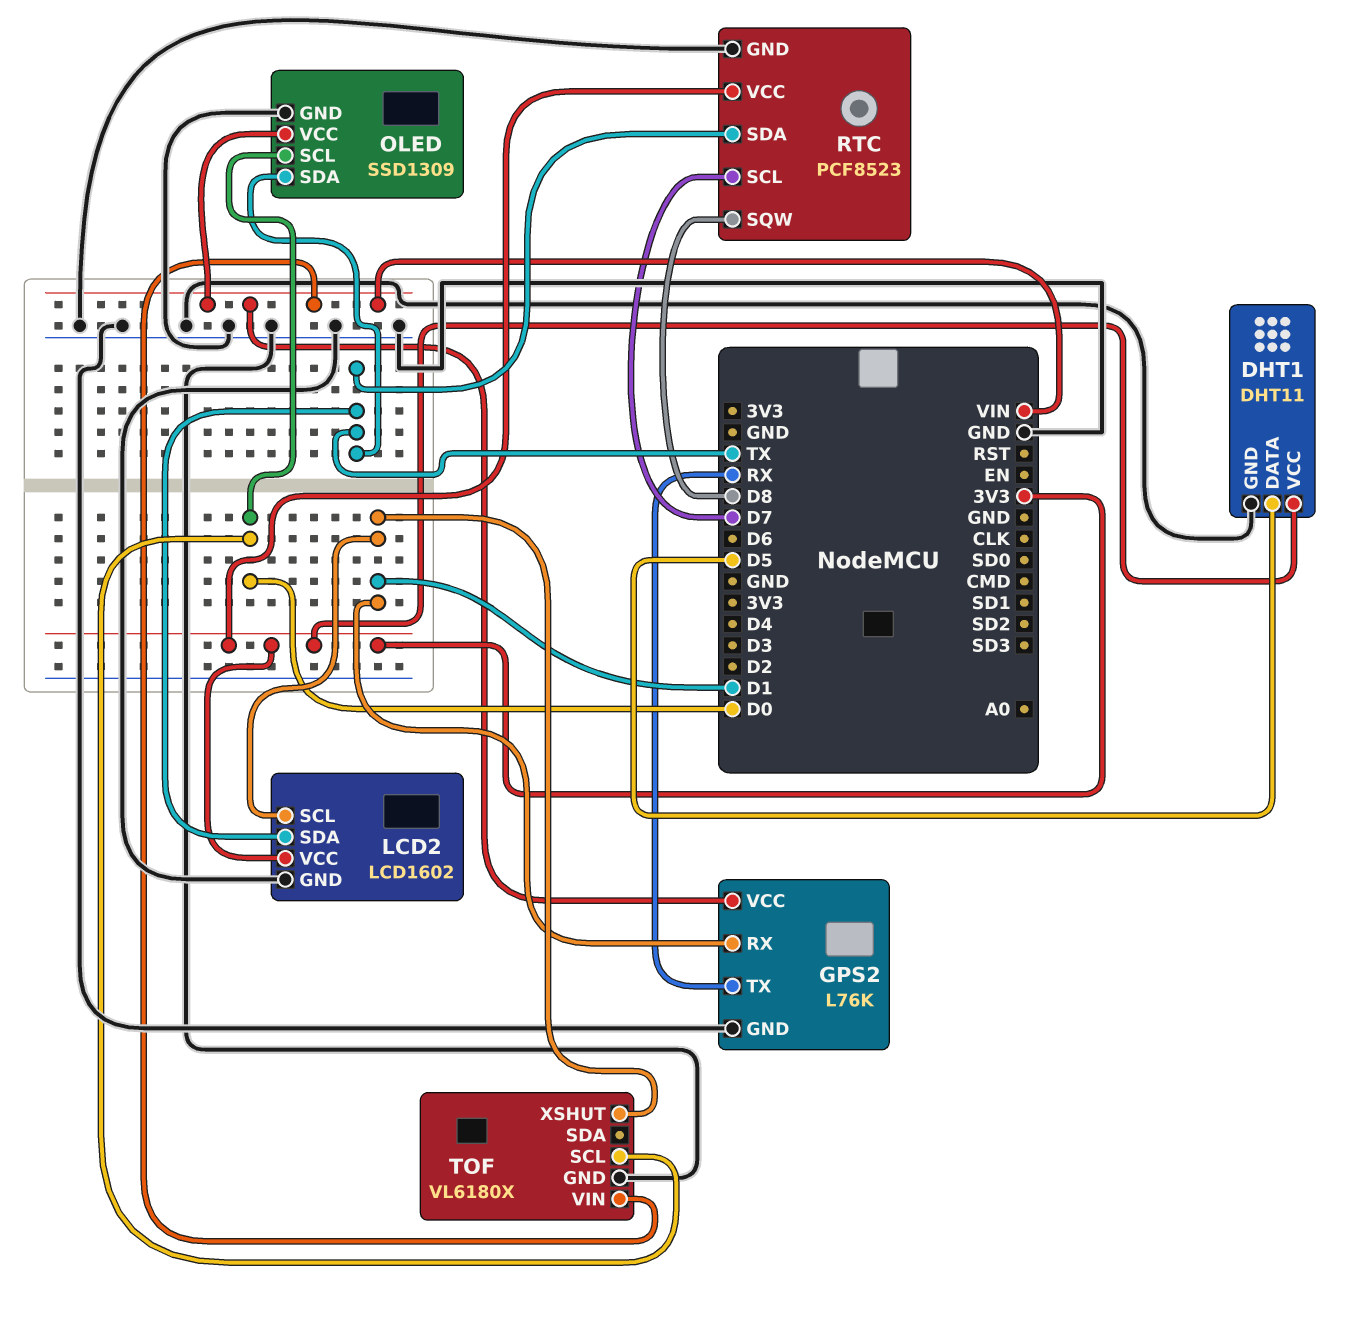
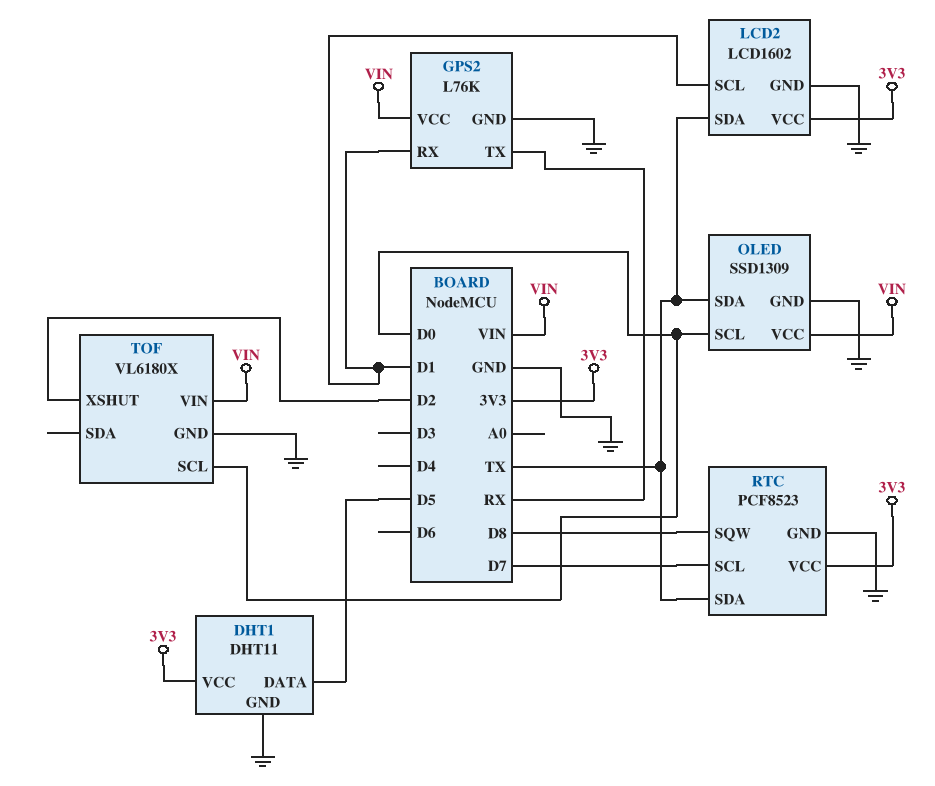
TOF pin XSHUT: D1 -> D2

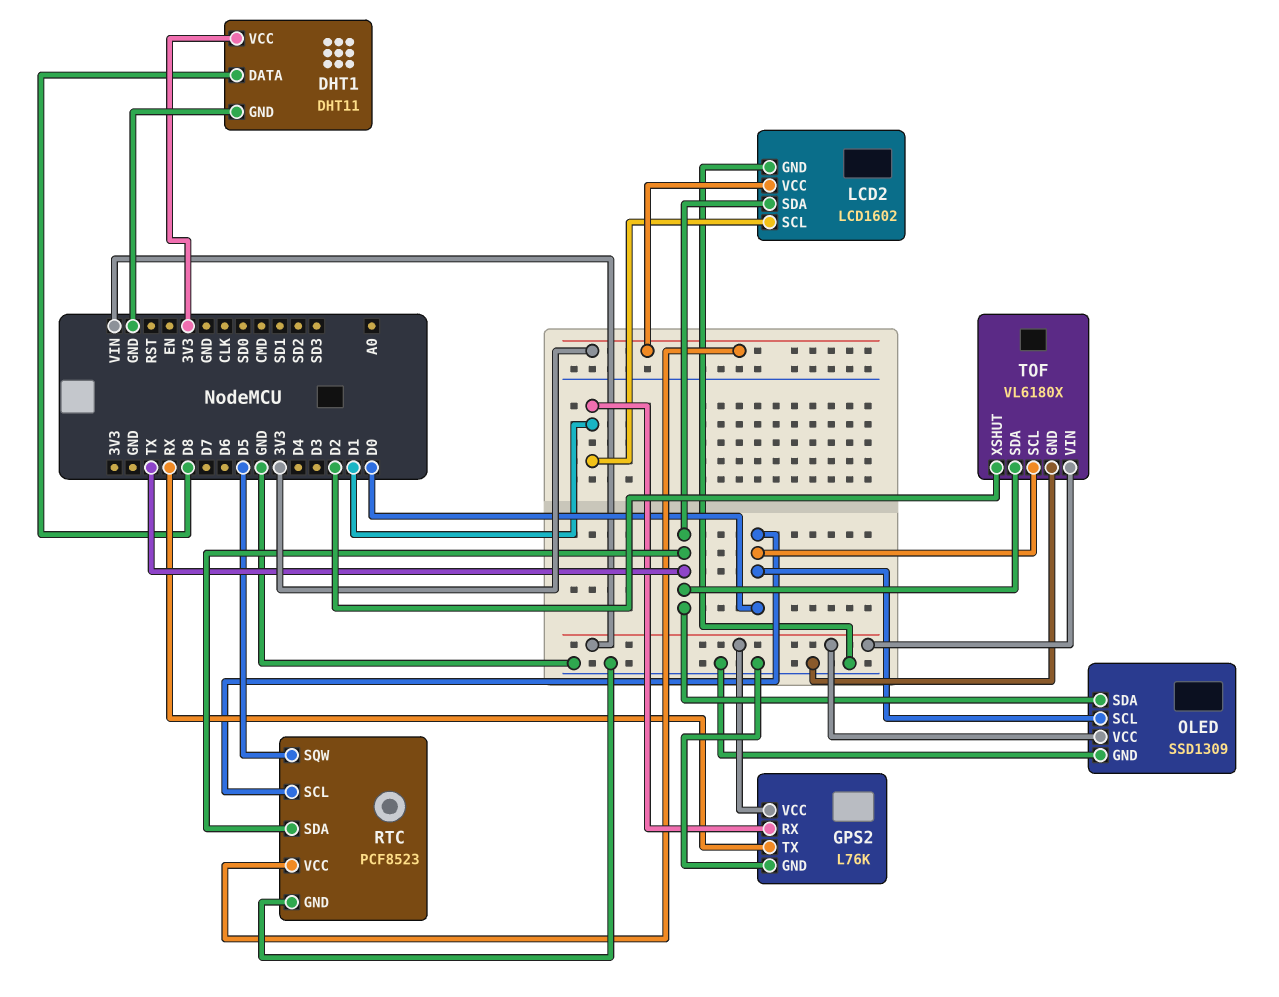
DHT1 pin DATA: D5 -> D8
RTC pin SCL: D7 -> D0
RTC pin SQW: D8 -> D5
TOF pin SDA: none -> TX

